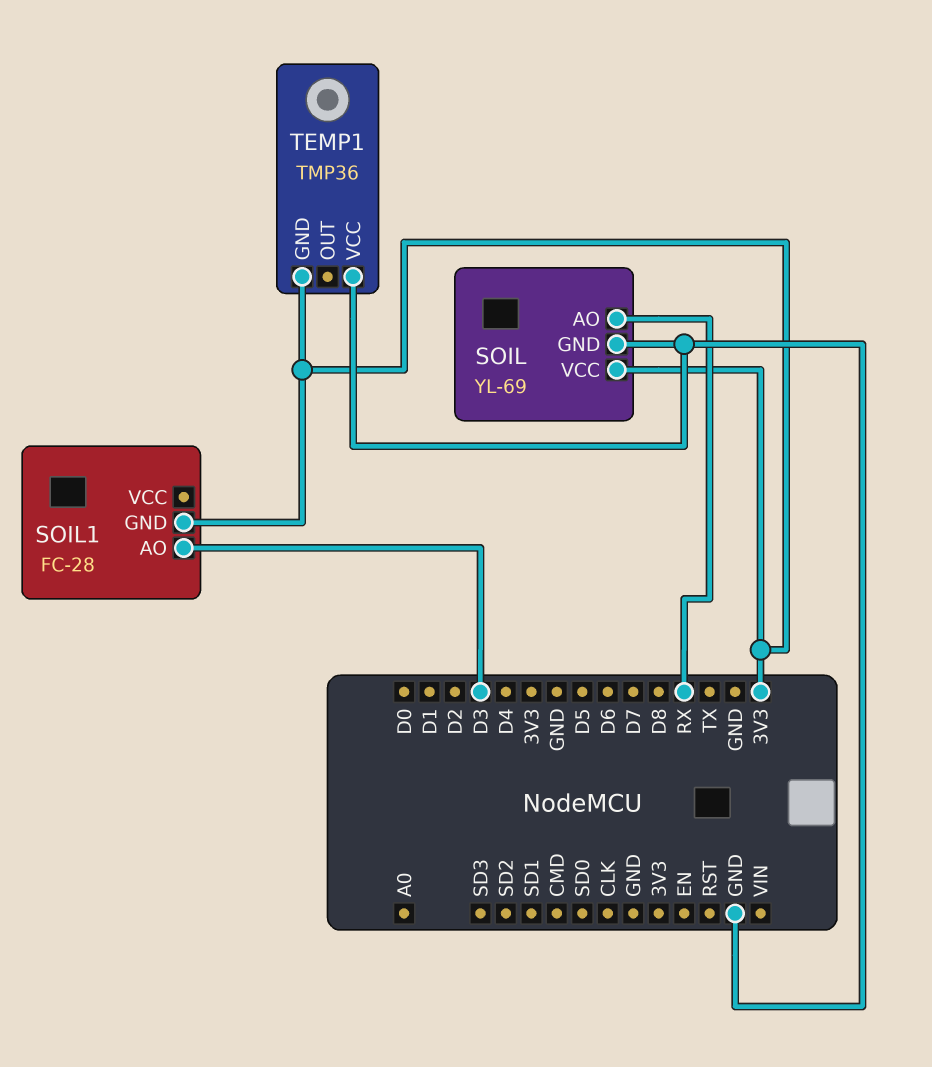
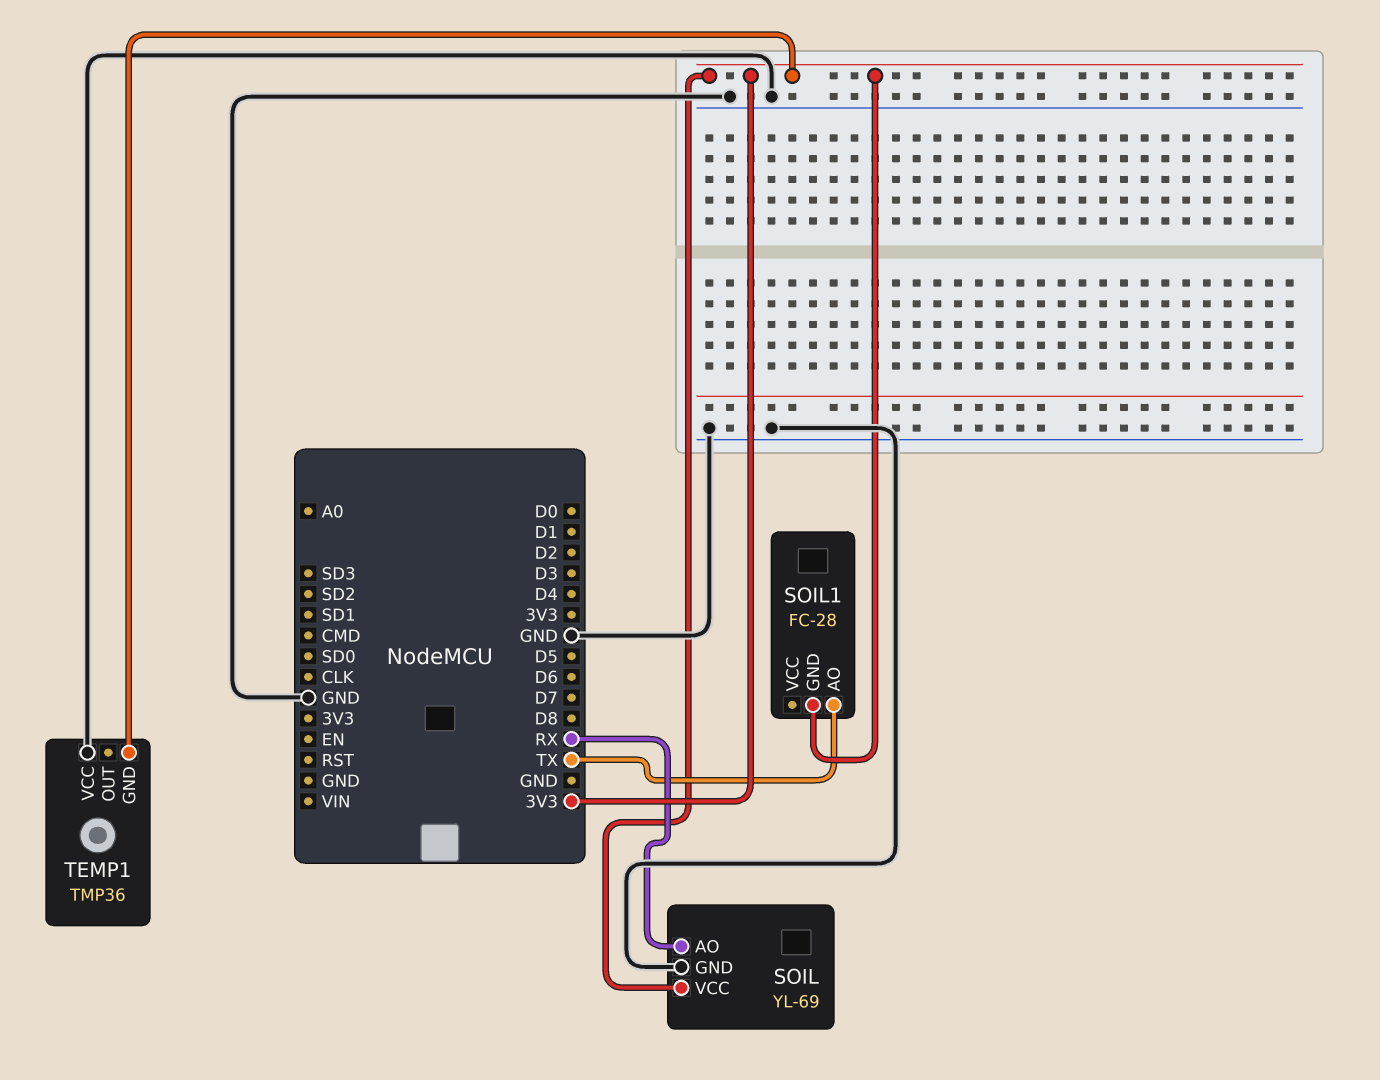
SOIL1 pin AO: D3 -> TX

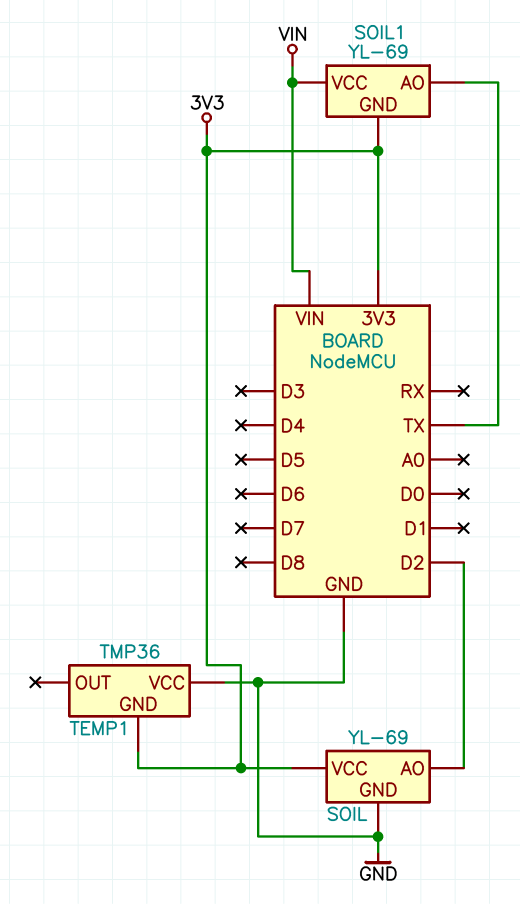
SOIL pin AO: RX -> D2
SOIL1: FC-28 -> YL-69
SOIL1 pin VCC: none -> VIN

